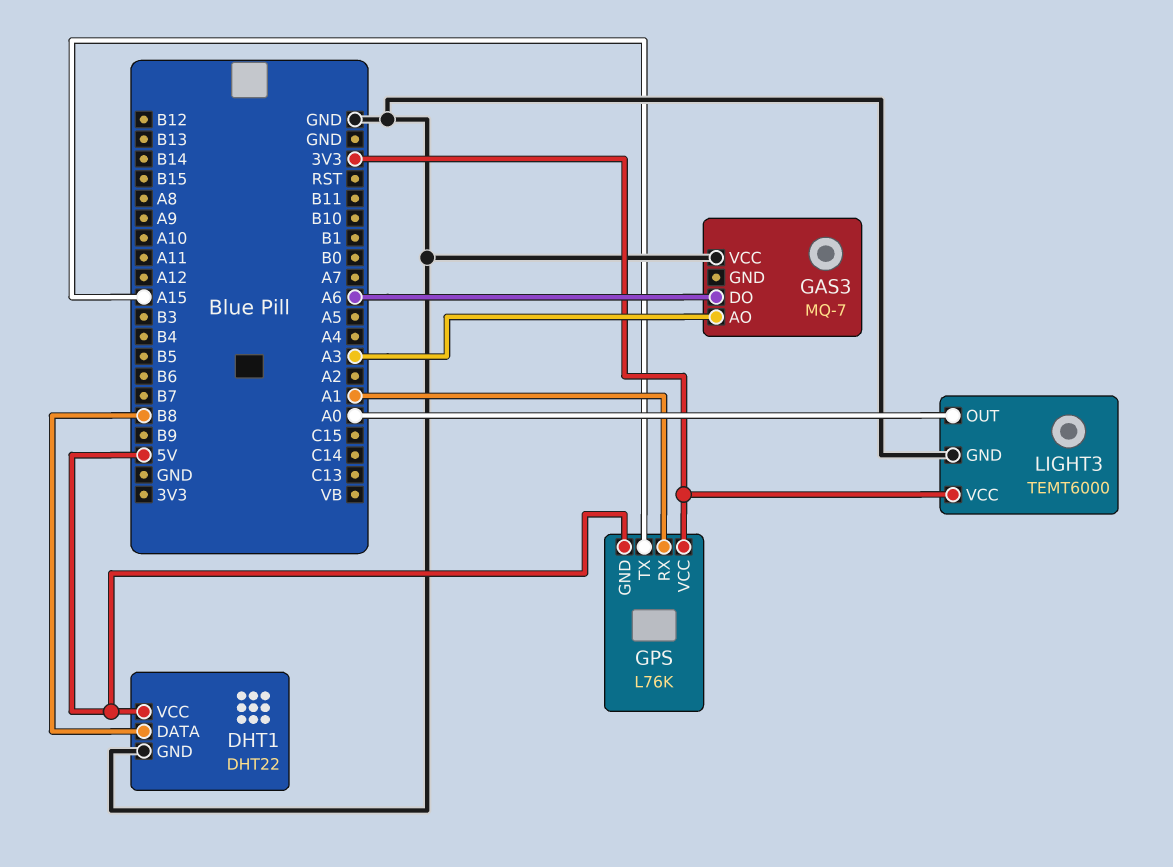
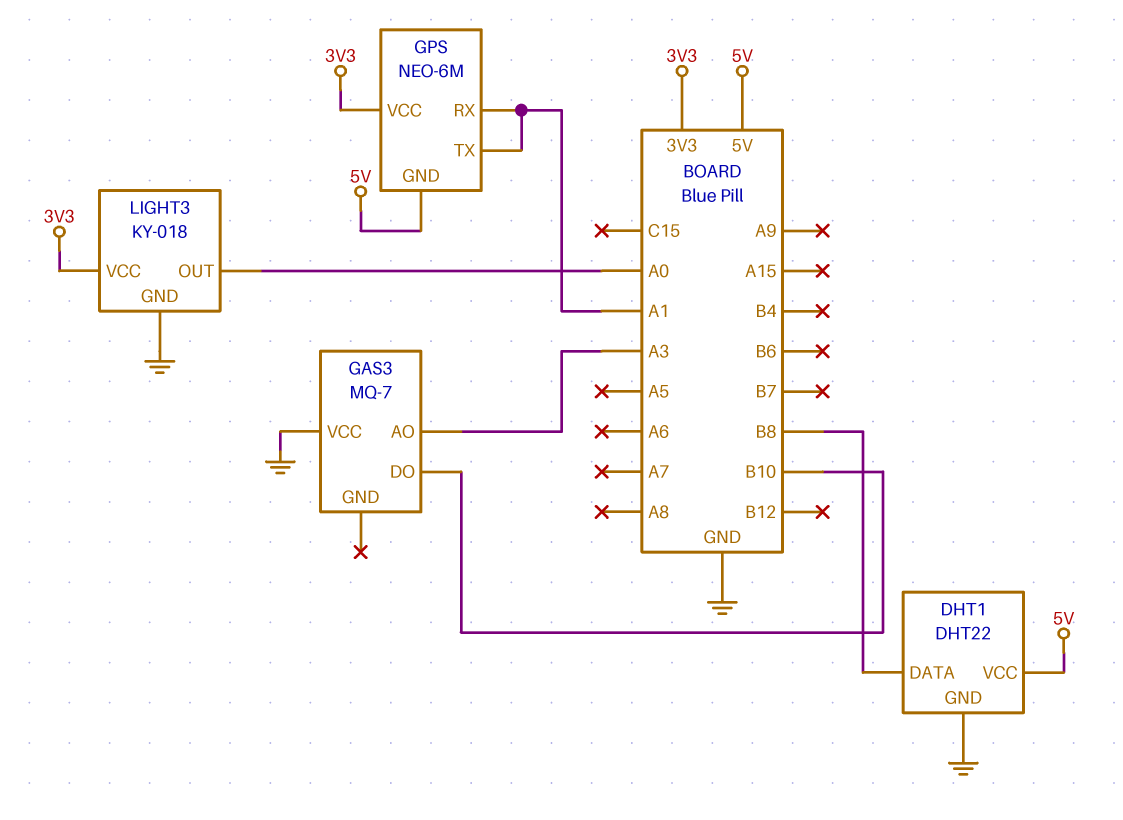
GAS3 pin DO: A6 -> B10
GPS: L76K -> NEO-6M
GPS pin TX: A15 -> A1
LIGHT3: TEMT6000 -> KY-018

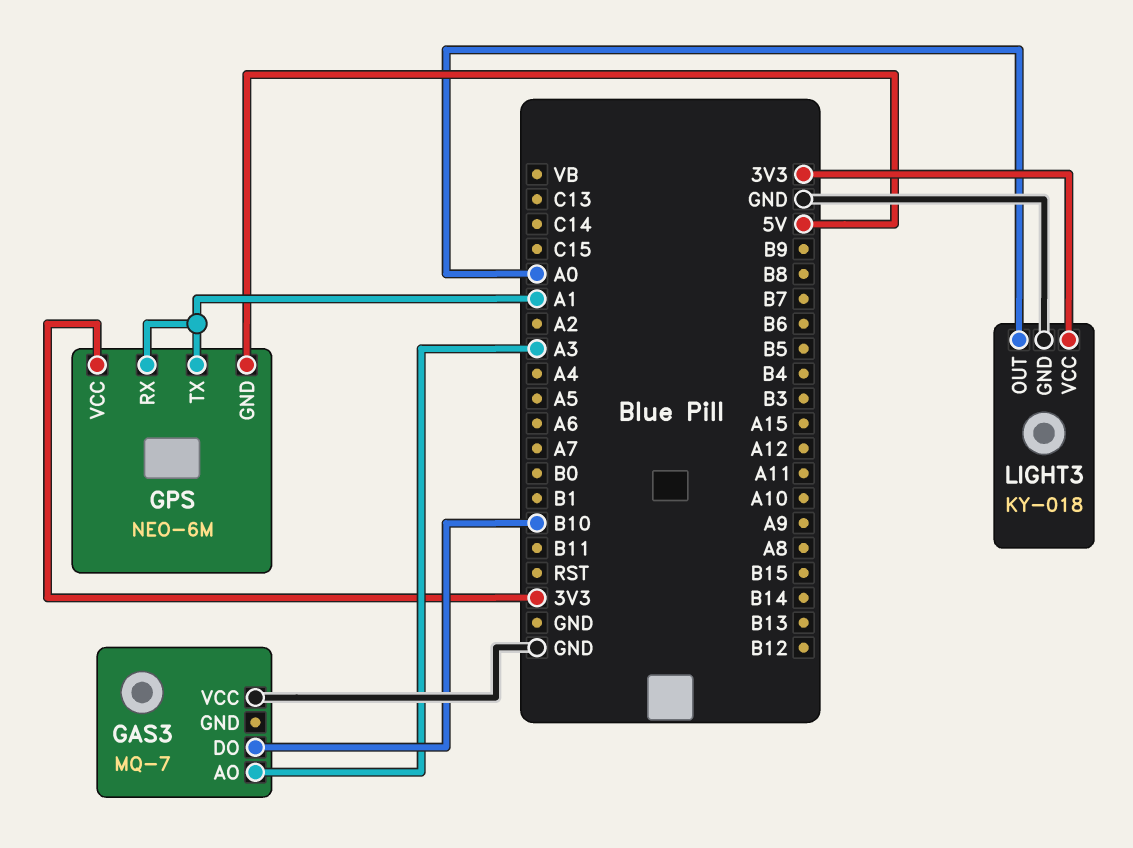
DHT1: DHT22 -> none
DHT1 pin DATA: B8 -> none
DHT1 pin GND: GND -> none
DHT1 pin VCC: 5V -> none

